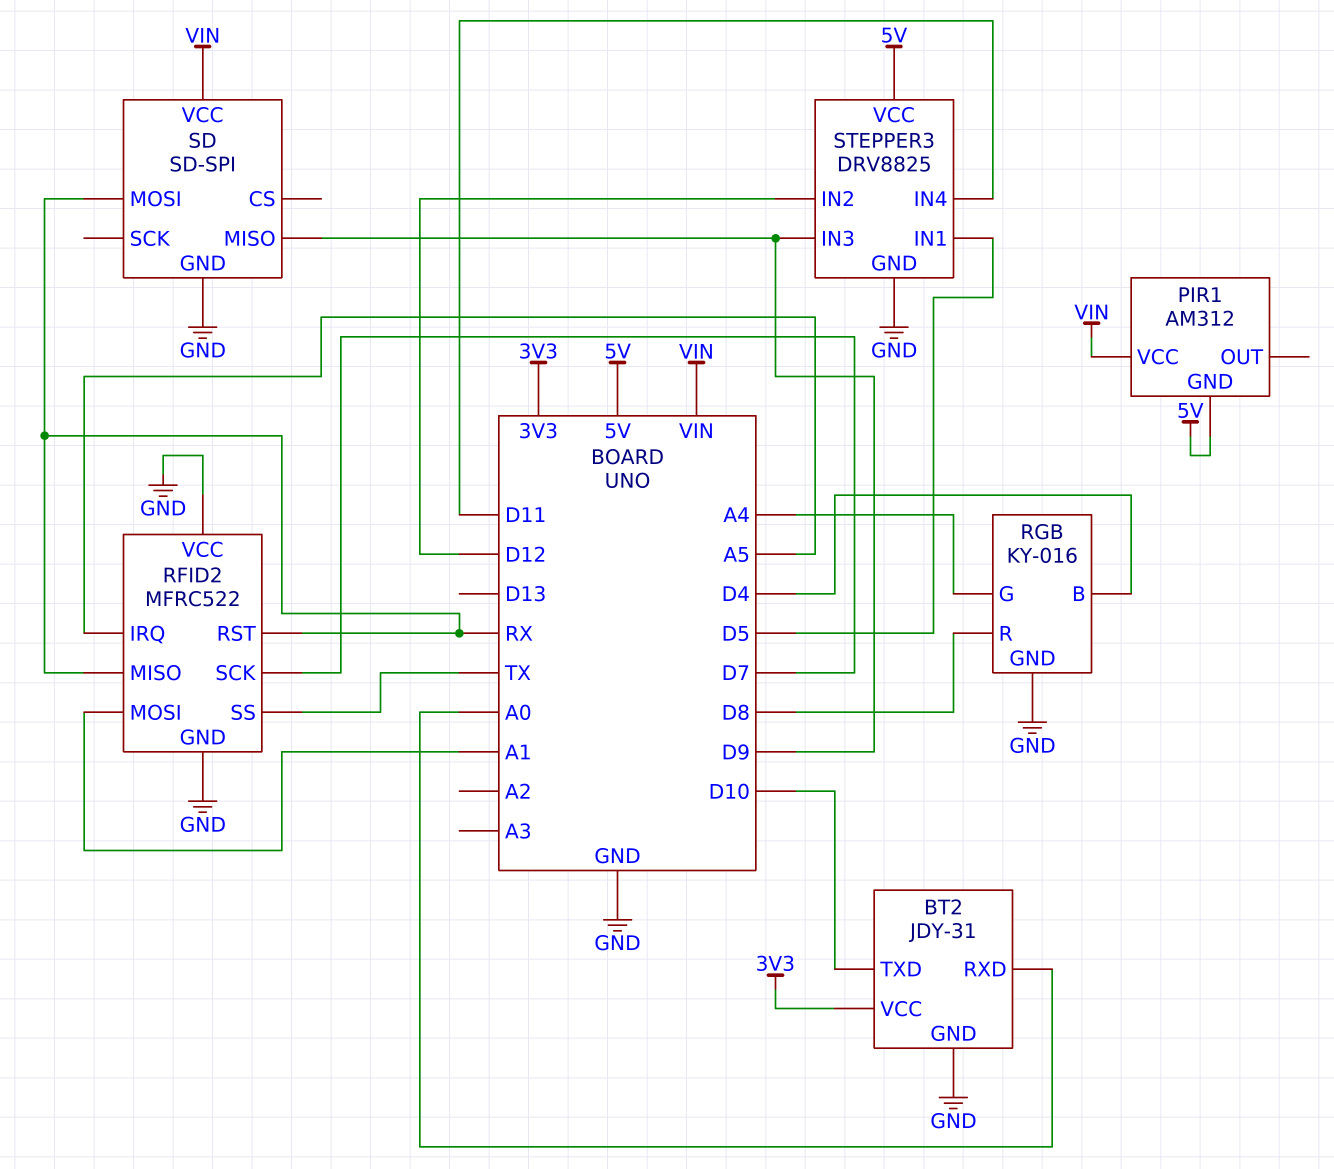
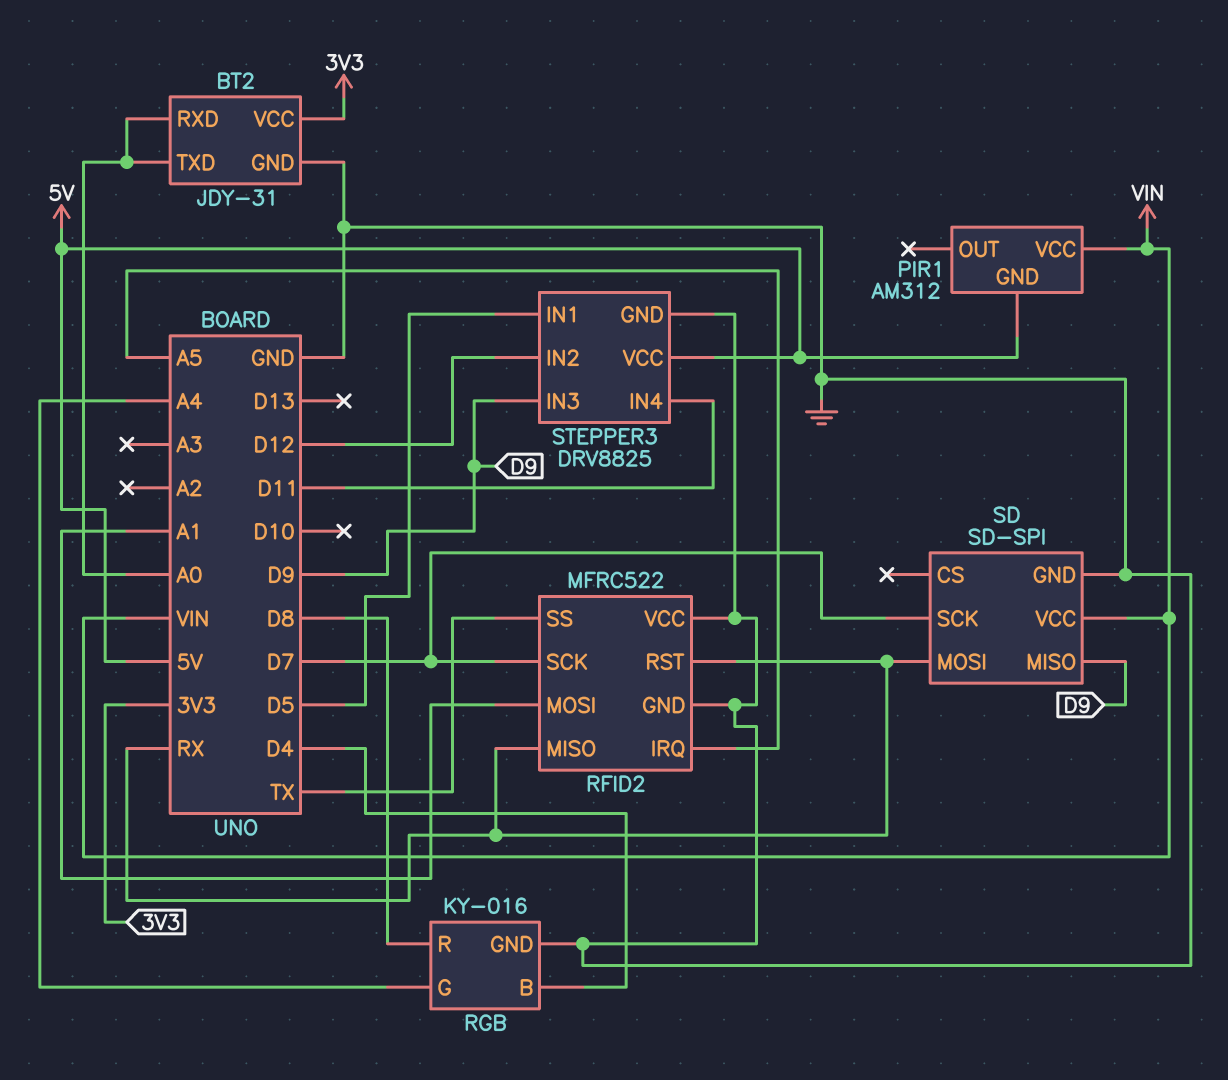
BT2 pin TXD: D10 -> A0
SD pin SCK: none -> D7

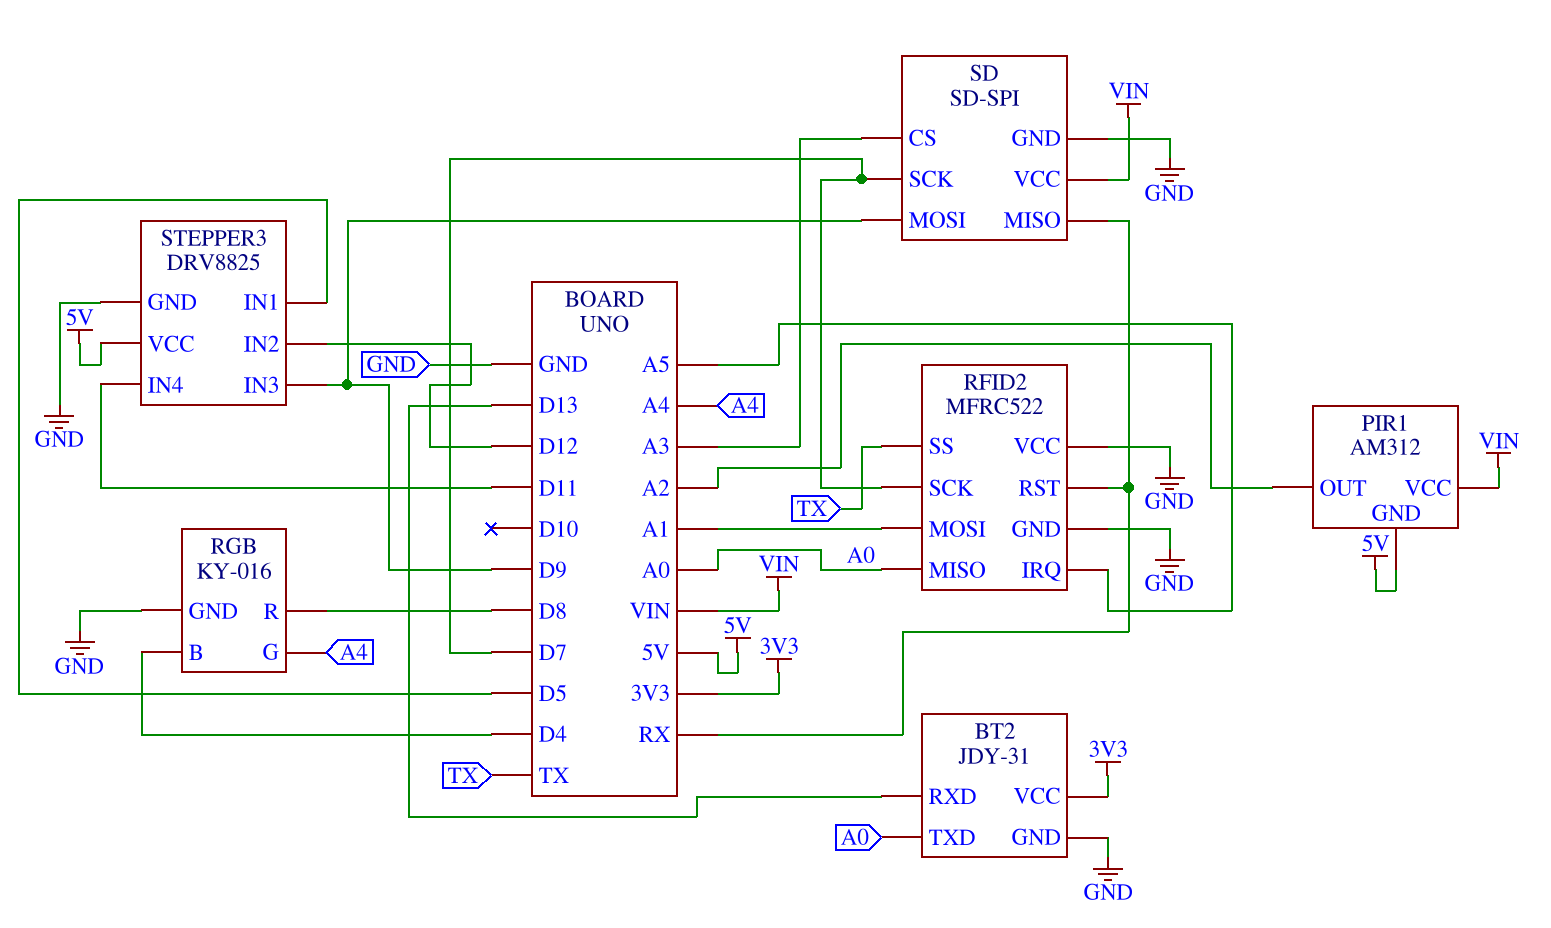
BT2 pin RXD: A0 -> D13
PIR1 pin OUT: none -> A2
RFID2 pin MISO: RX -> A0
SD pin CS: none -> A3
SD pin MISO: D9 -> RX
SD pin MOSI: RX -> D9

